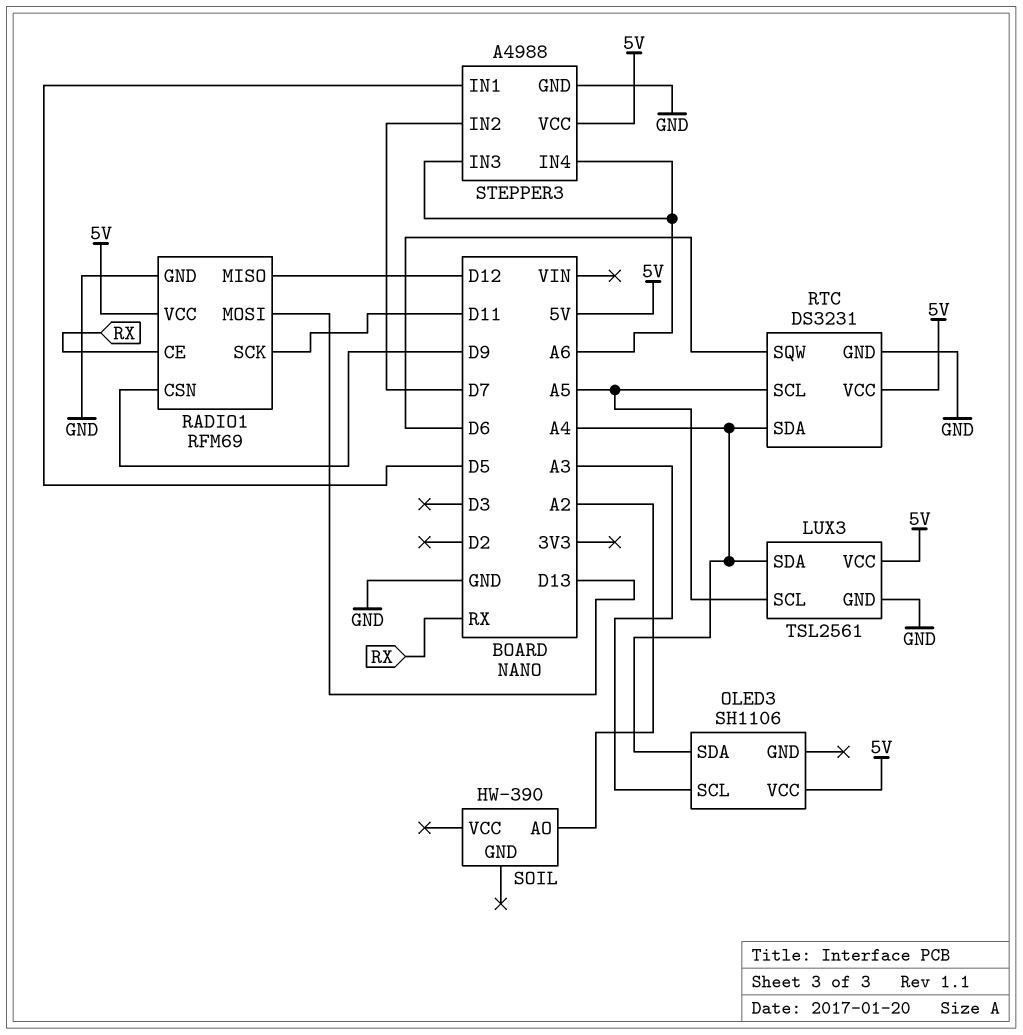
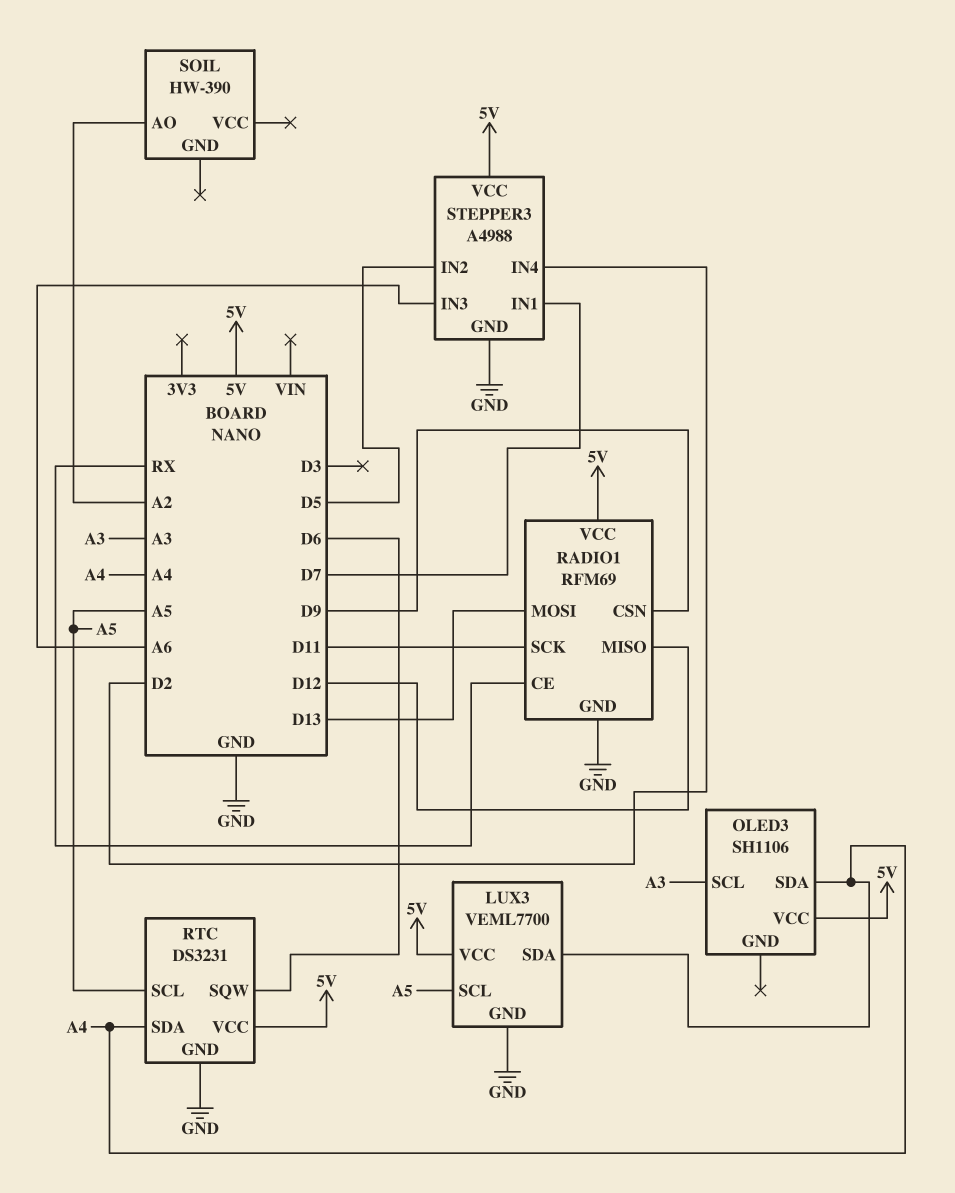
LUX3: TSL2561 -> VEML7700
STEPPER3 pin IN1: D5 -> D7
STEPPER3 pin IN2: D7 -> D5
STEPPER3 pin IN4: A6 -> D2

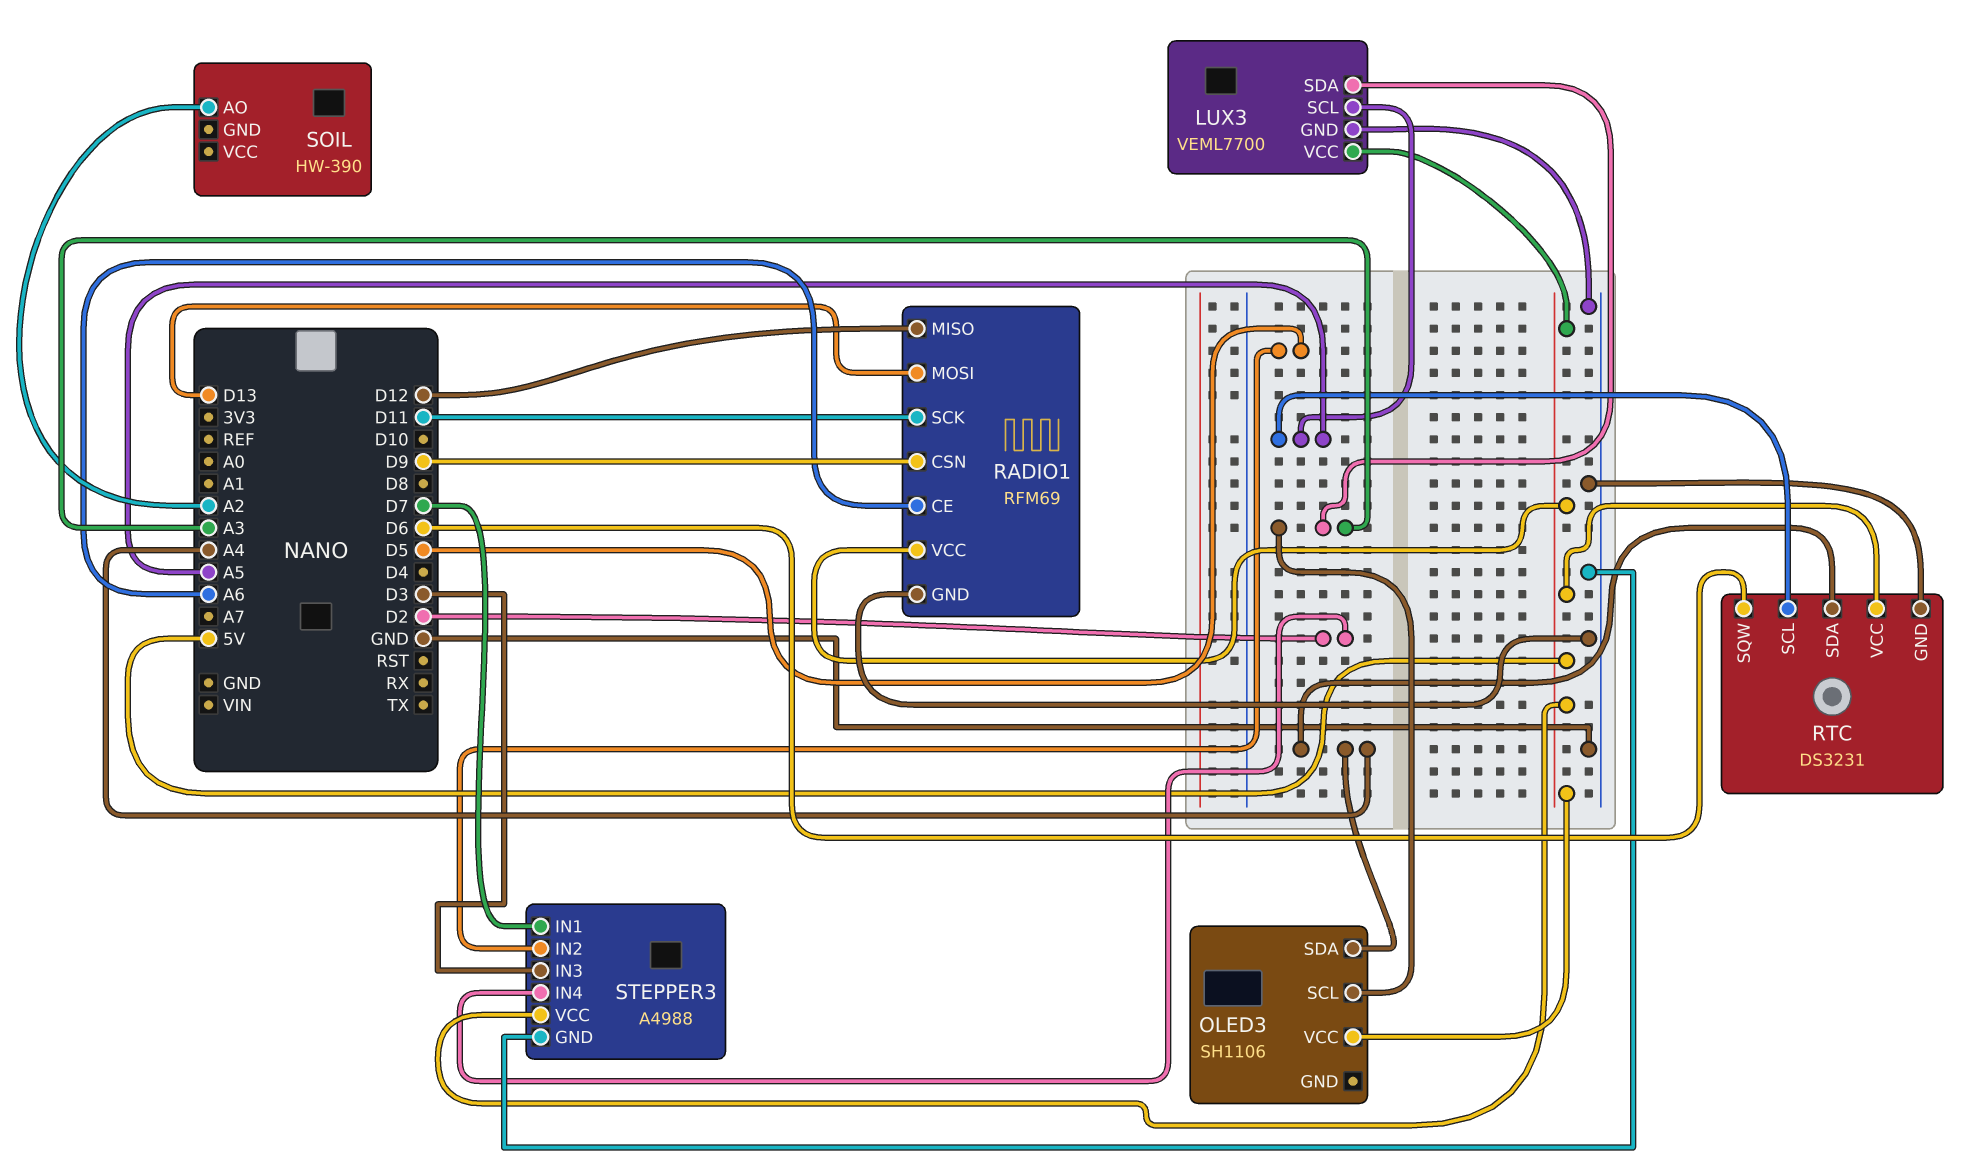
LUX3 pin SDA: A4 -> A3
RADIO1 pin CE: RX -> A6
STEPPER3 pin IN3: A6 -> D3

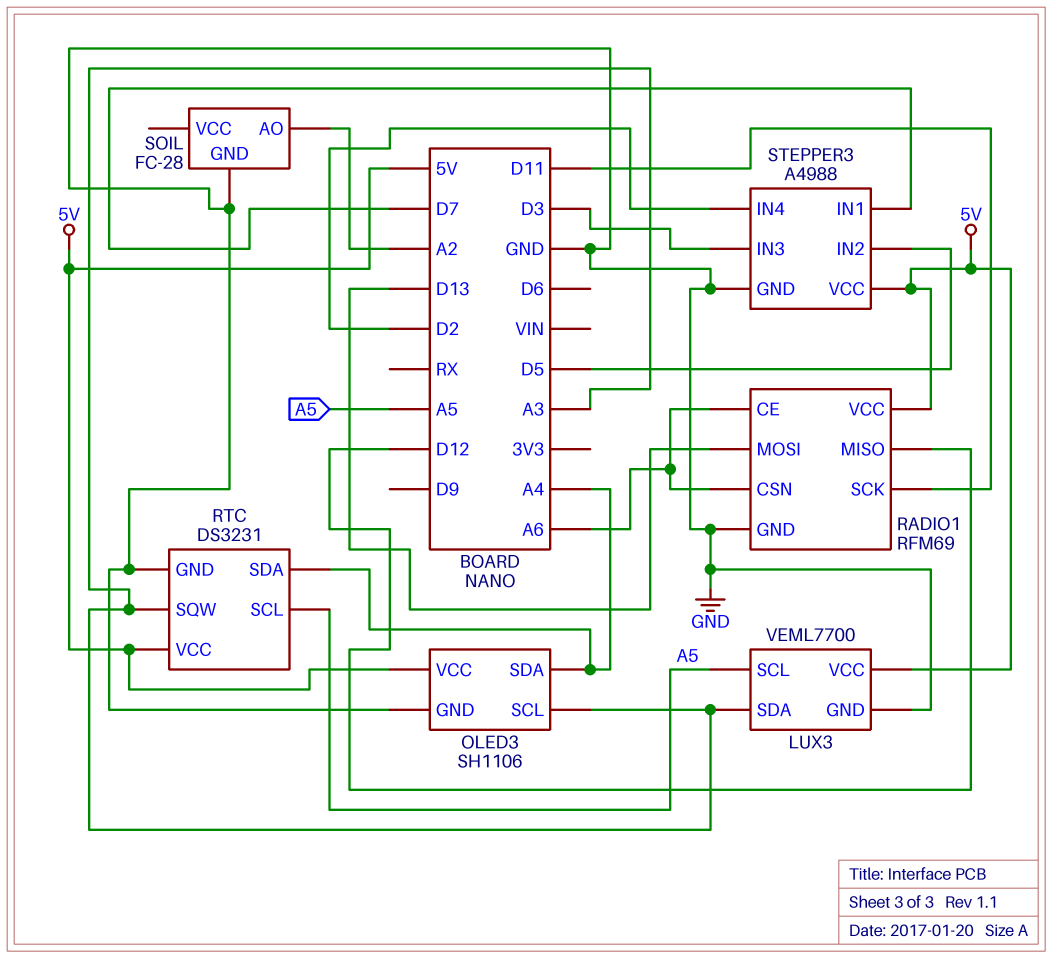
OLED3 pin GND: none -> GND
RADIO1 pin CSN: D9 -> A6
RTC pin SQW: D6 -> A3
SOIL: HW-390 -> FC-28
SOIL pin GND: none -> GND

